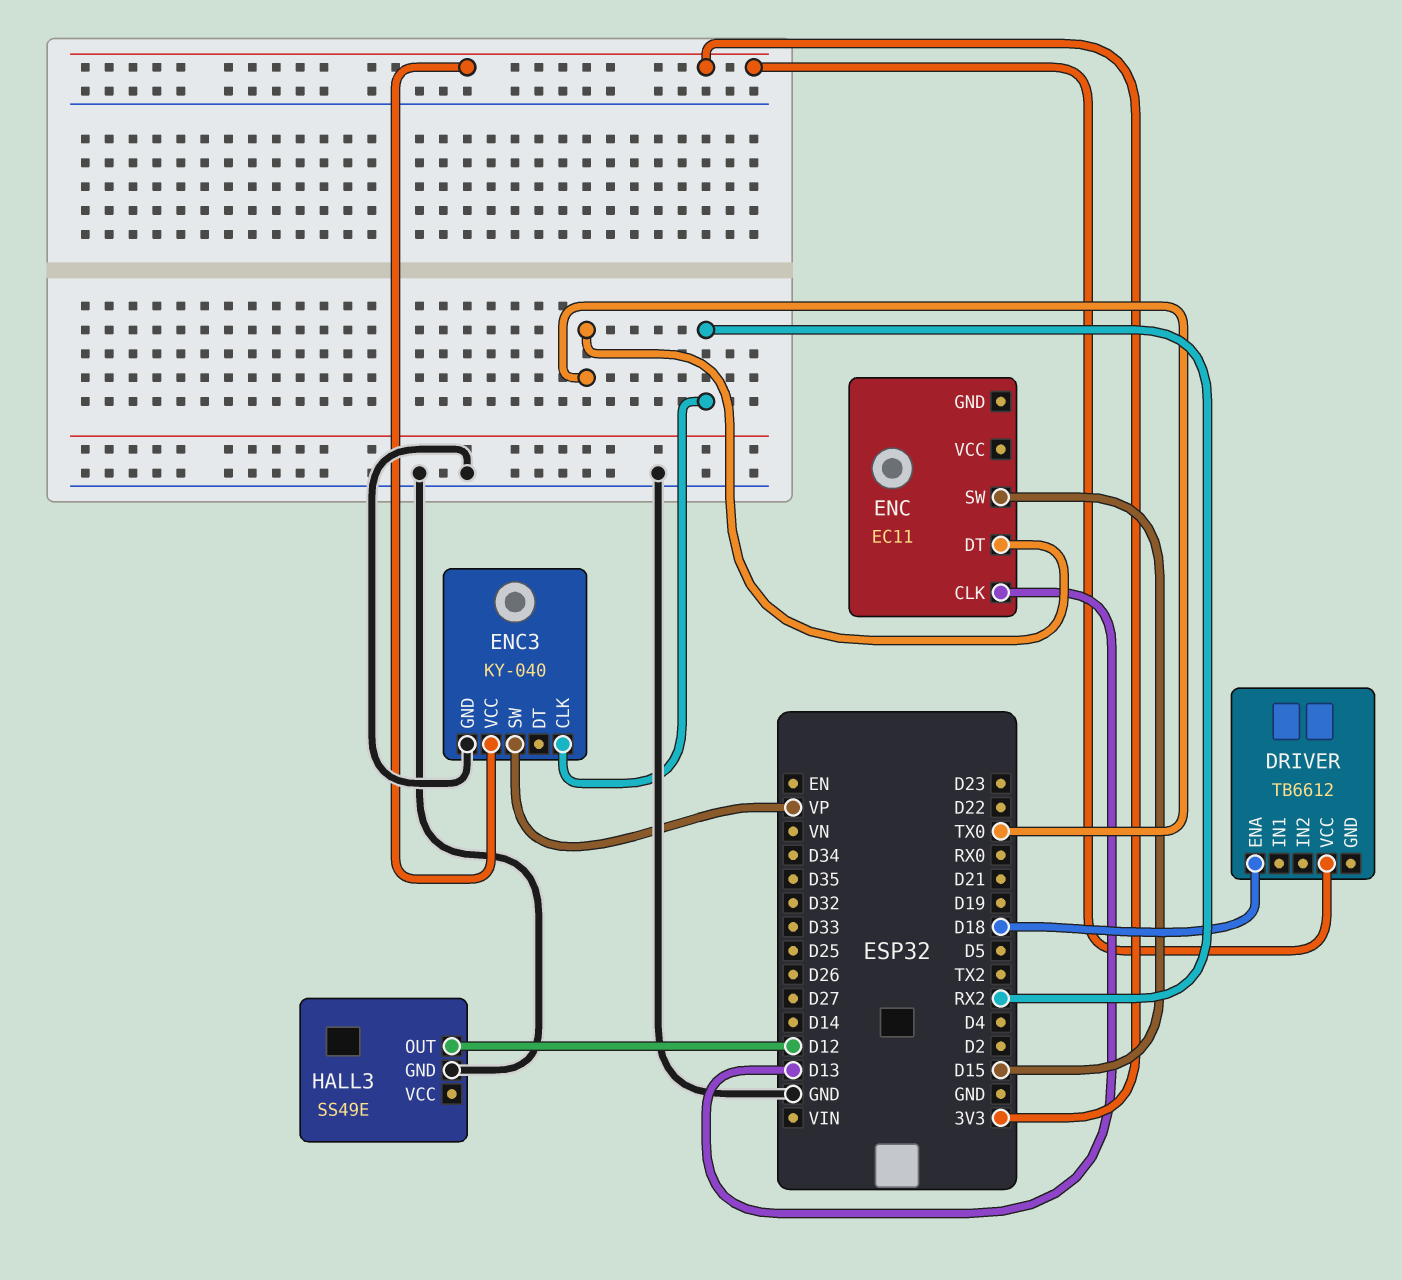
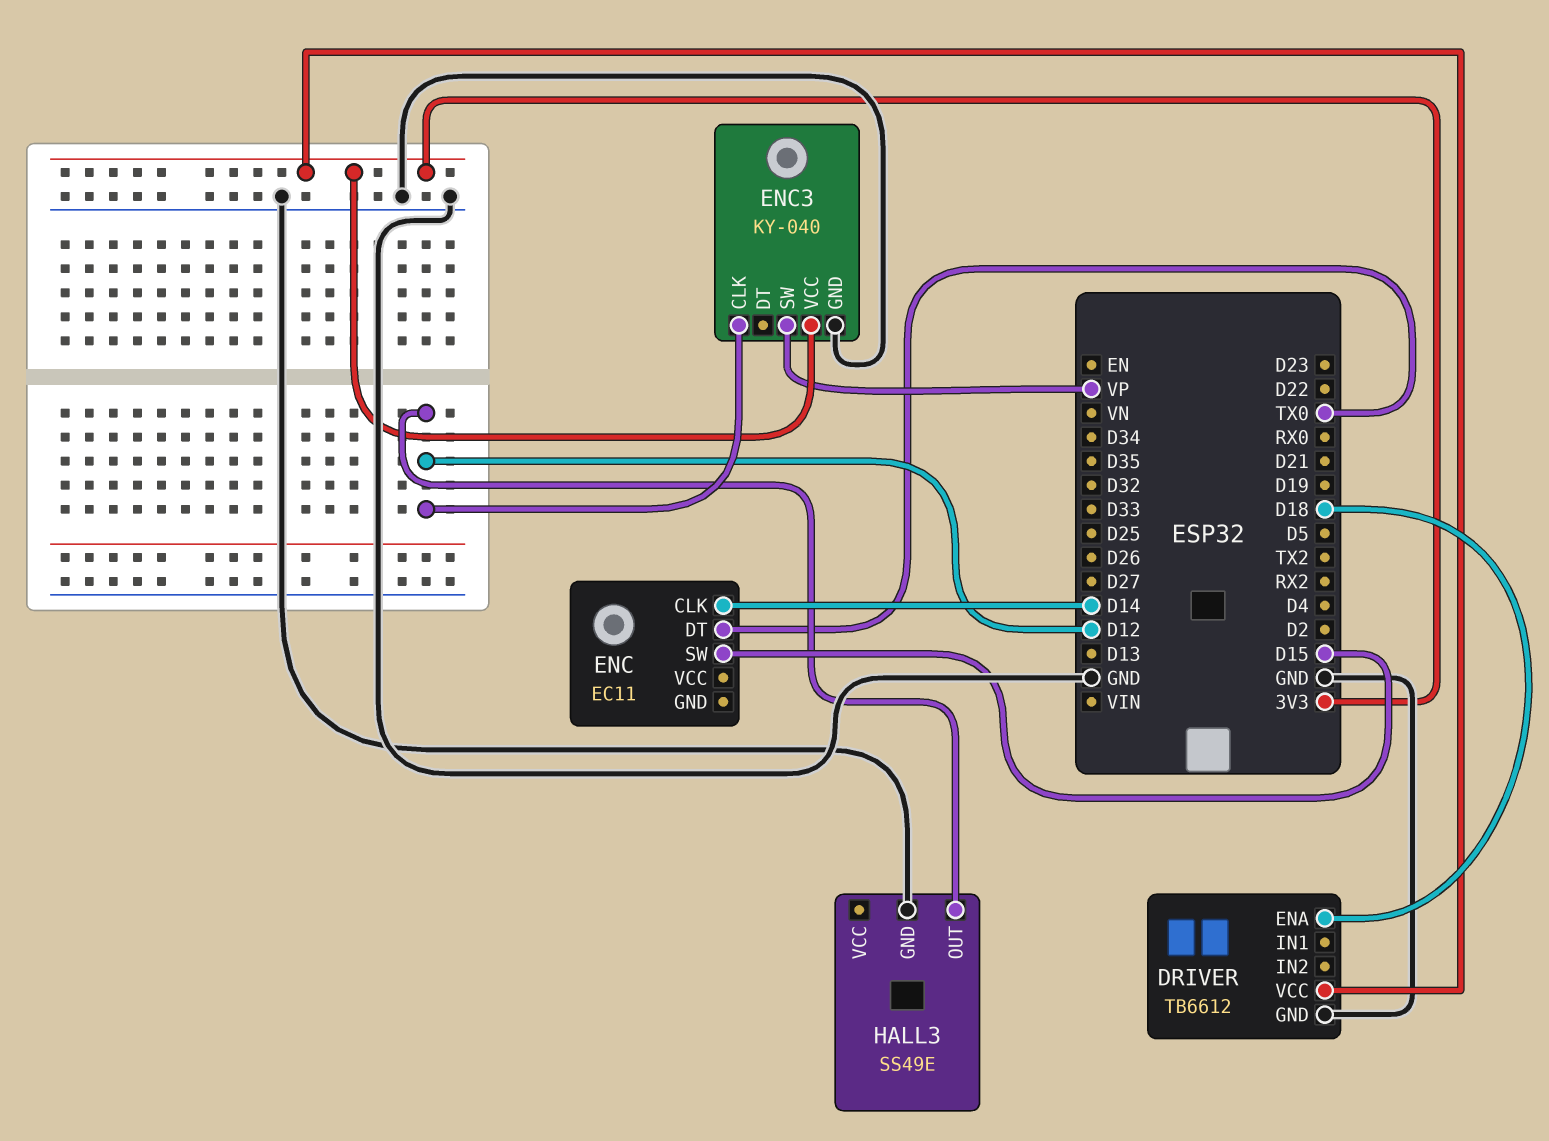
DRIVER pin GND: none -> GND
ENC pin CLK: D13 -> D14
ENC3 pin CLK: RX2 -> D12

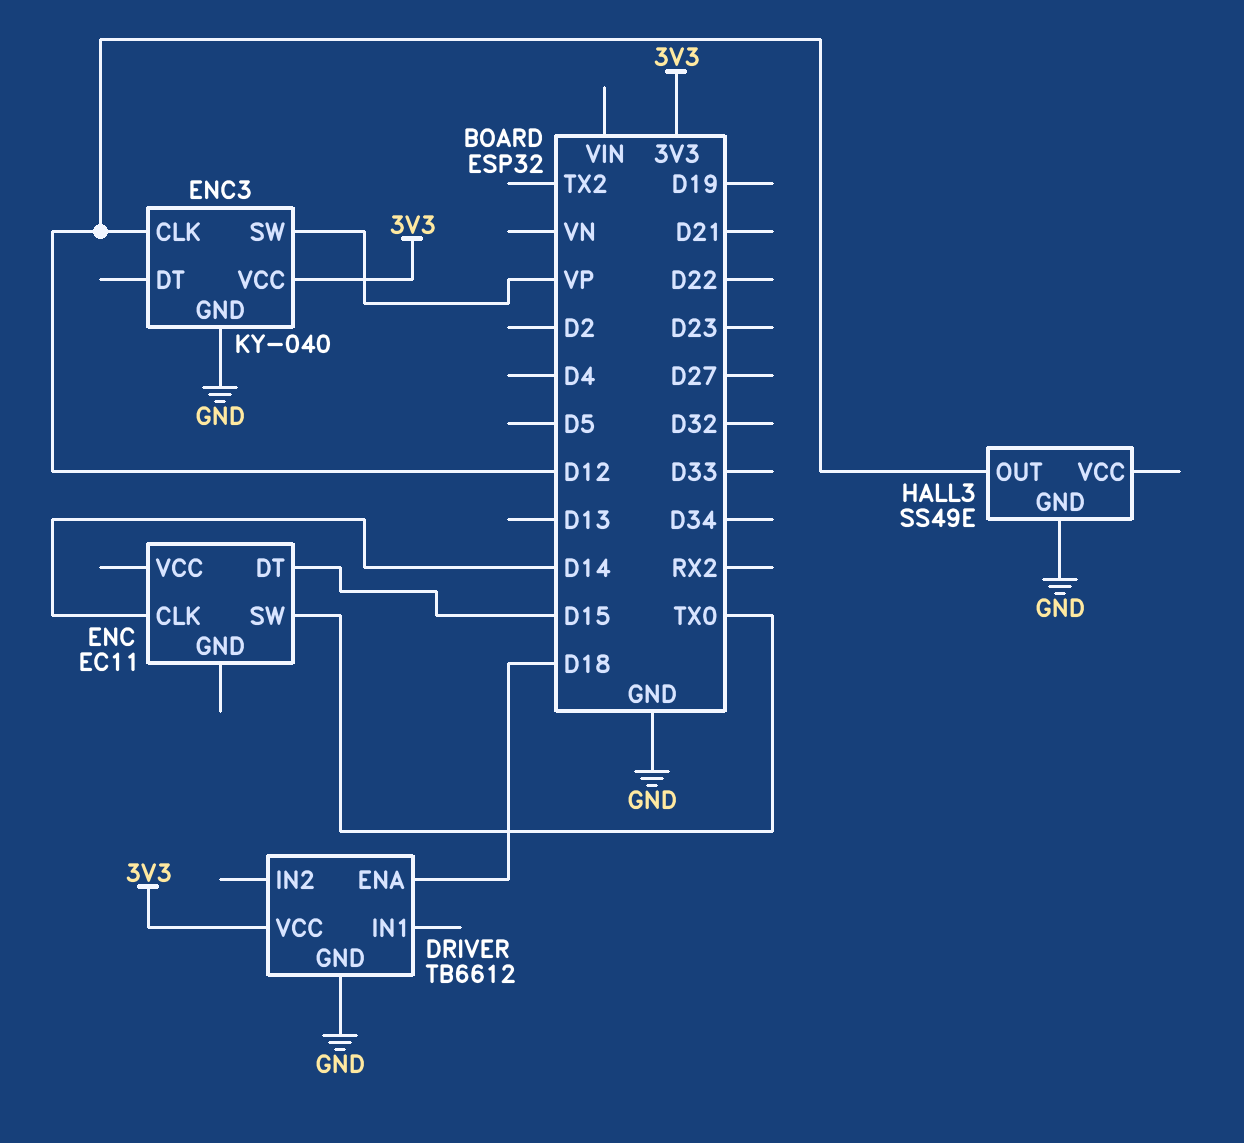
ENC pin DT: TX0 -> D15
ENC pin SW: D15 -> TX0

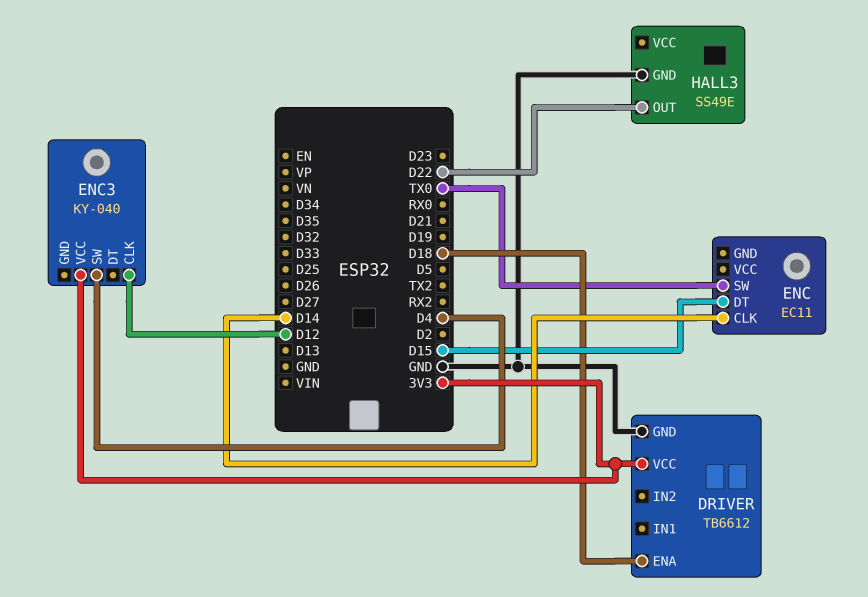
ENC3 pin GND: GND -> none
ENC3 pin SW: VP -> D4
HALL3 pin OUT: D12 -> D22

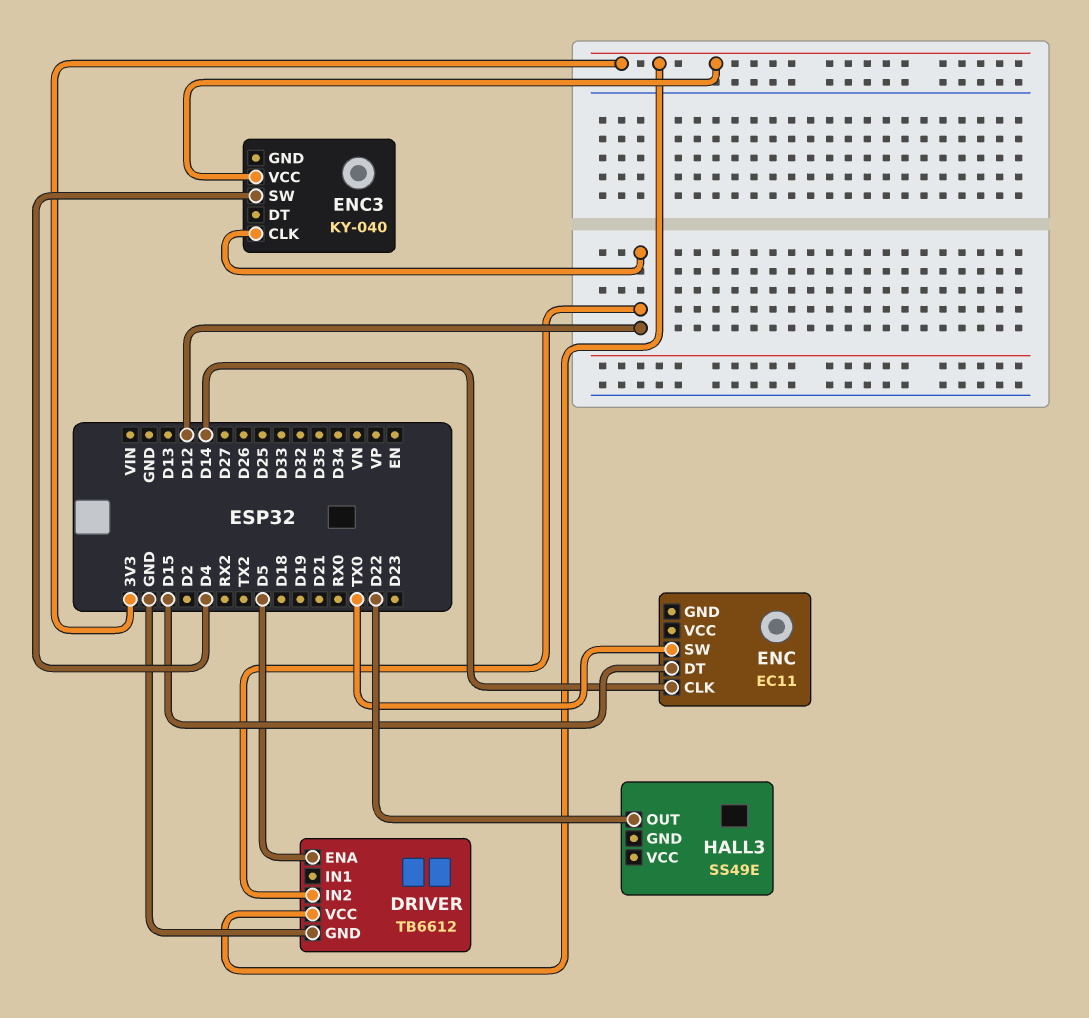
DRIVER pin ENA: D18 -> D5
DRIVER pin IN2: none -> D12
HALL3 pin GND: GND -> none

